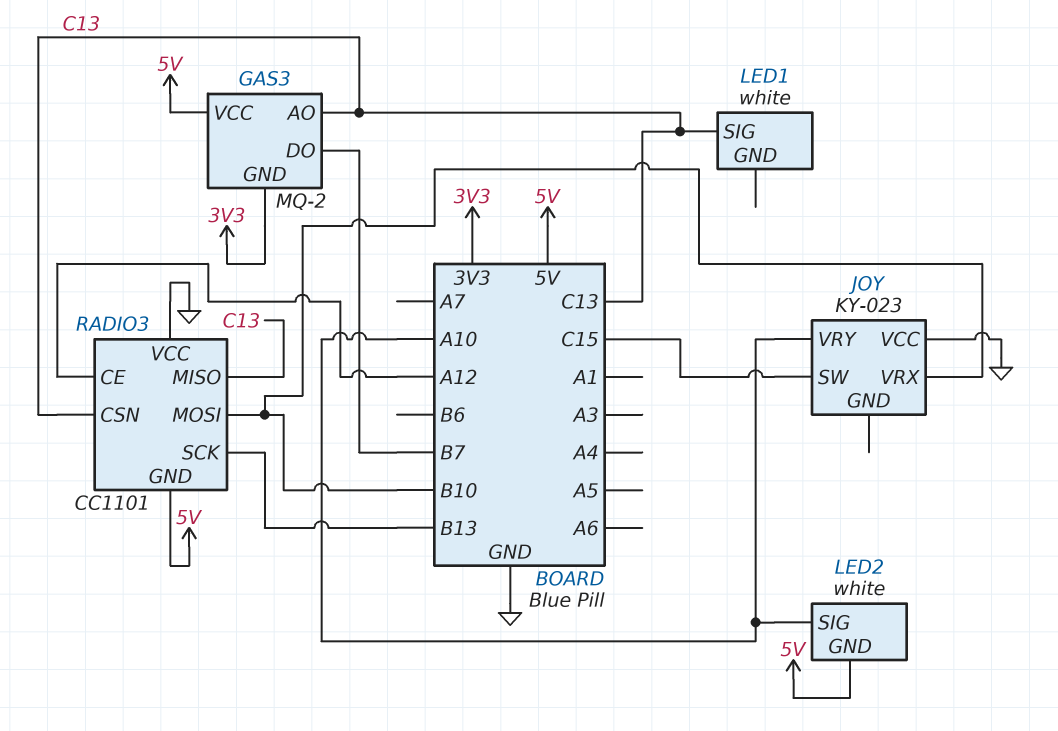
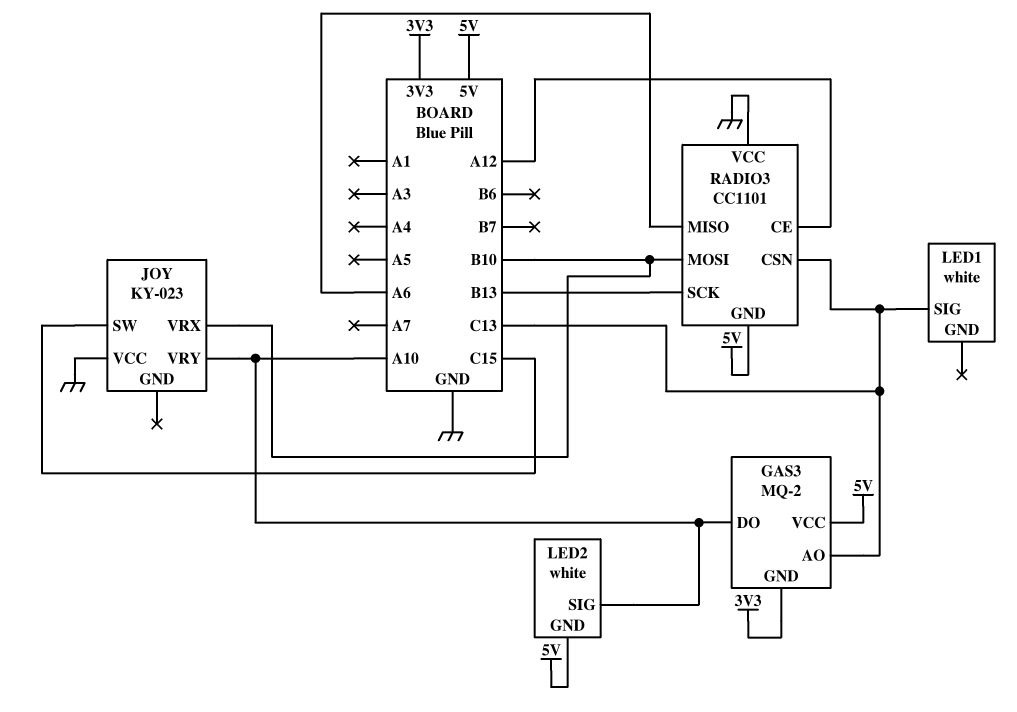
GAS3 pin DO: B7 -> A10
RADIO3 pin MISO: C13 -> A6

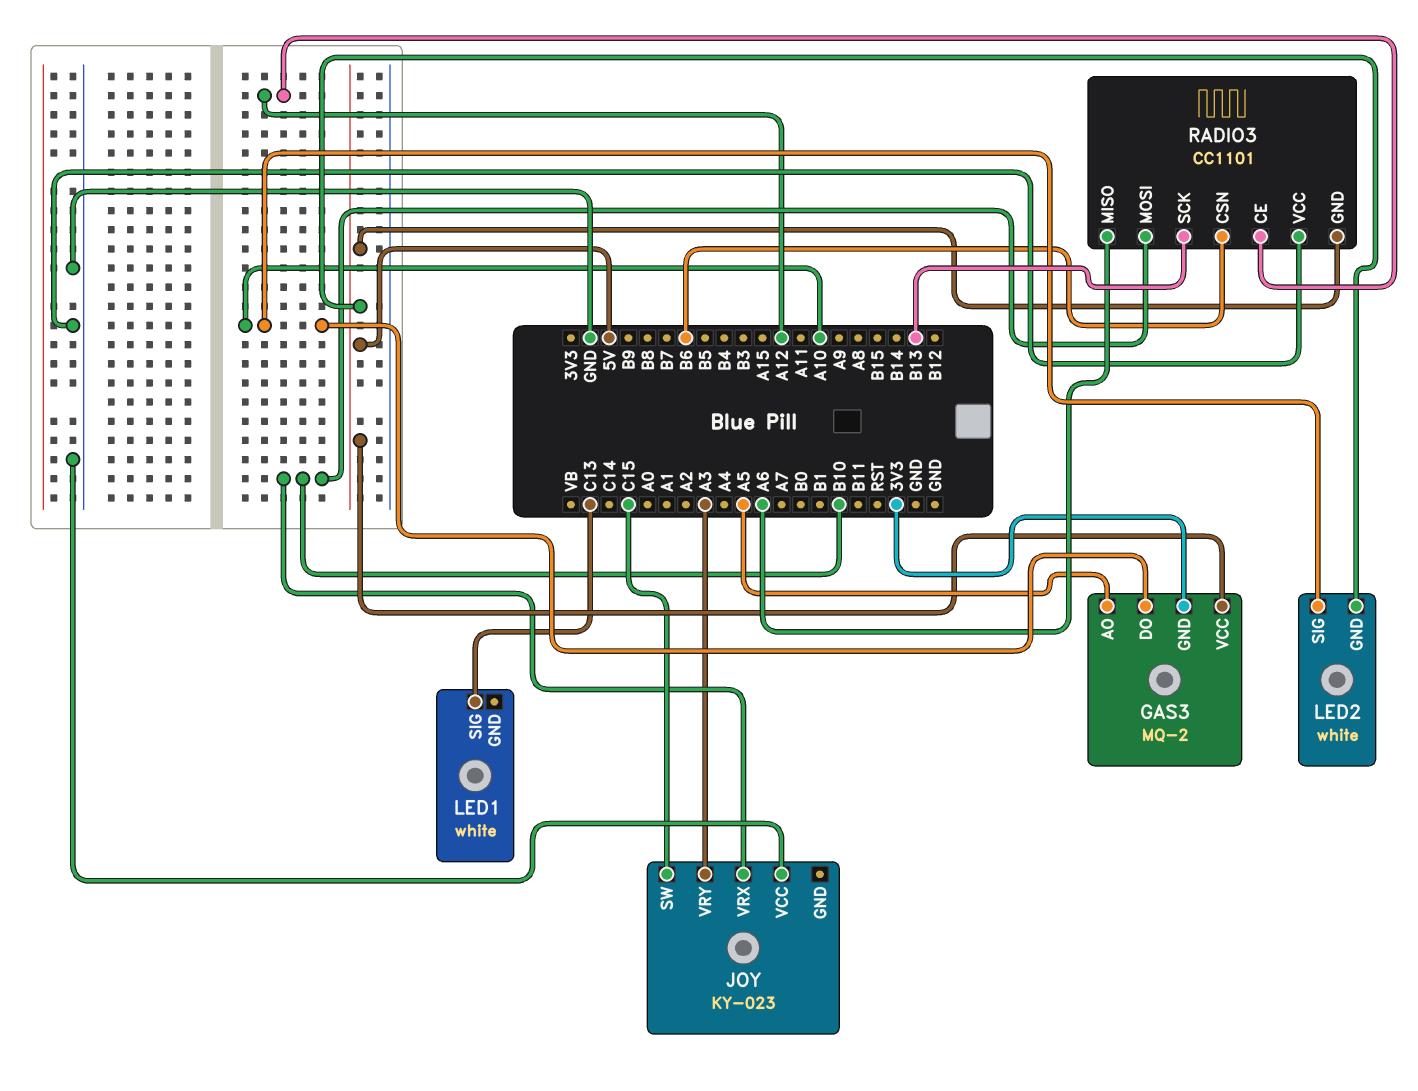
GAS3 pin AO: C13 -> A5
JOY pin VRY: A10 -> A3
RADIO3 pin CSN: C13 -> B6

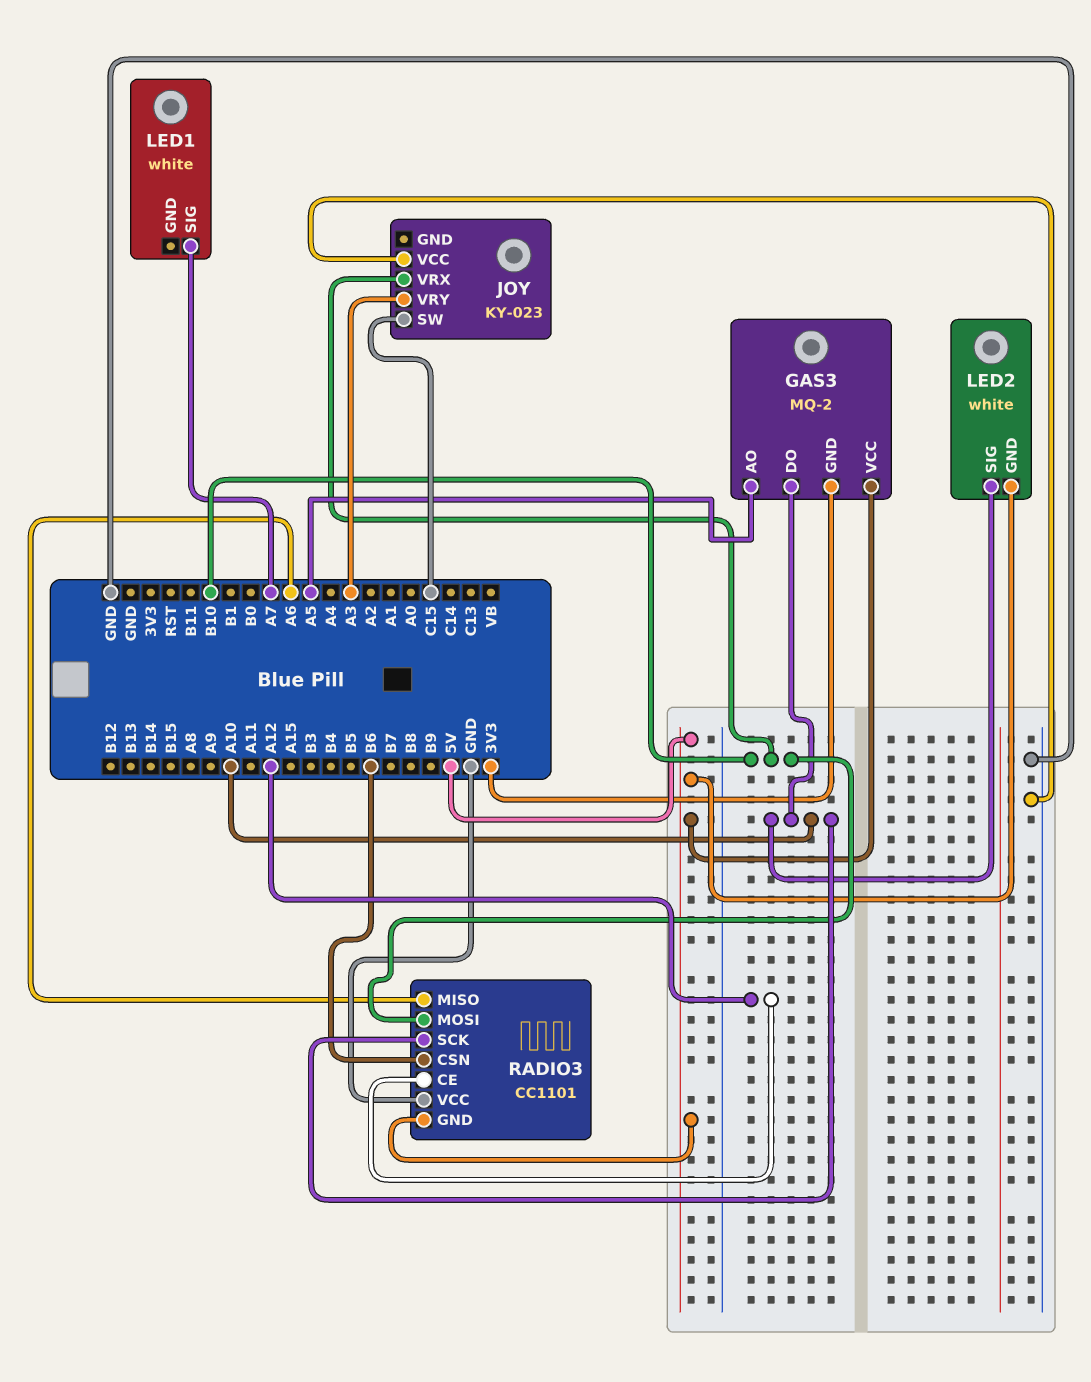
LED1 pin SIG: C13 -> A7
RADIO3 pin SCK: B13 -> A10

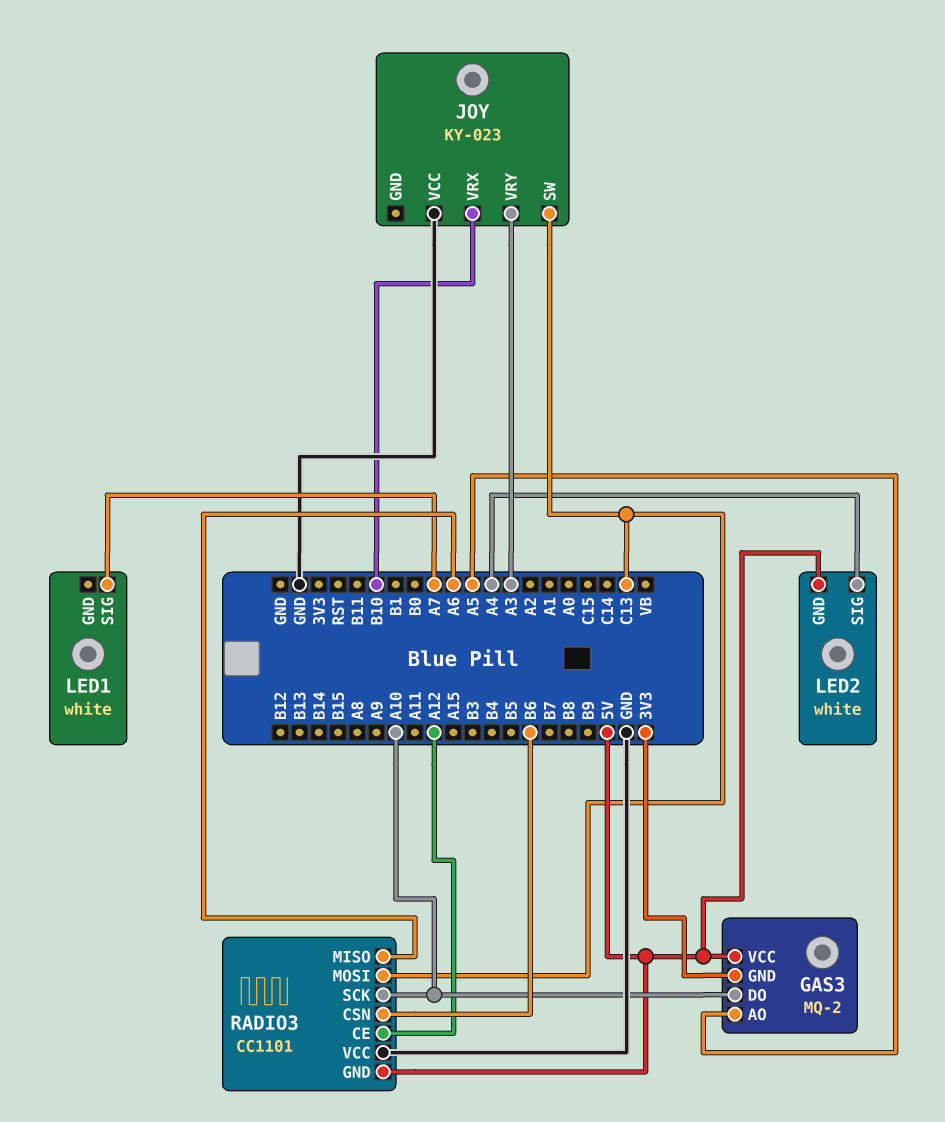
JOY pin SW: C15 -> C13
LED2 pin SIG: A10 -> A4
RADIO3 pin MOSI: B10 -> C13

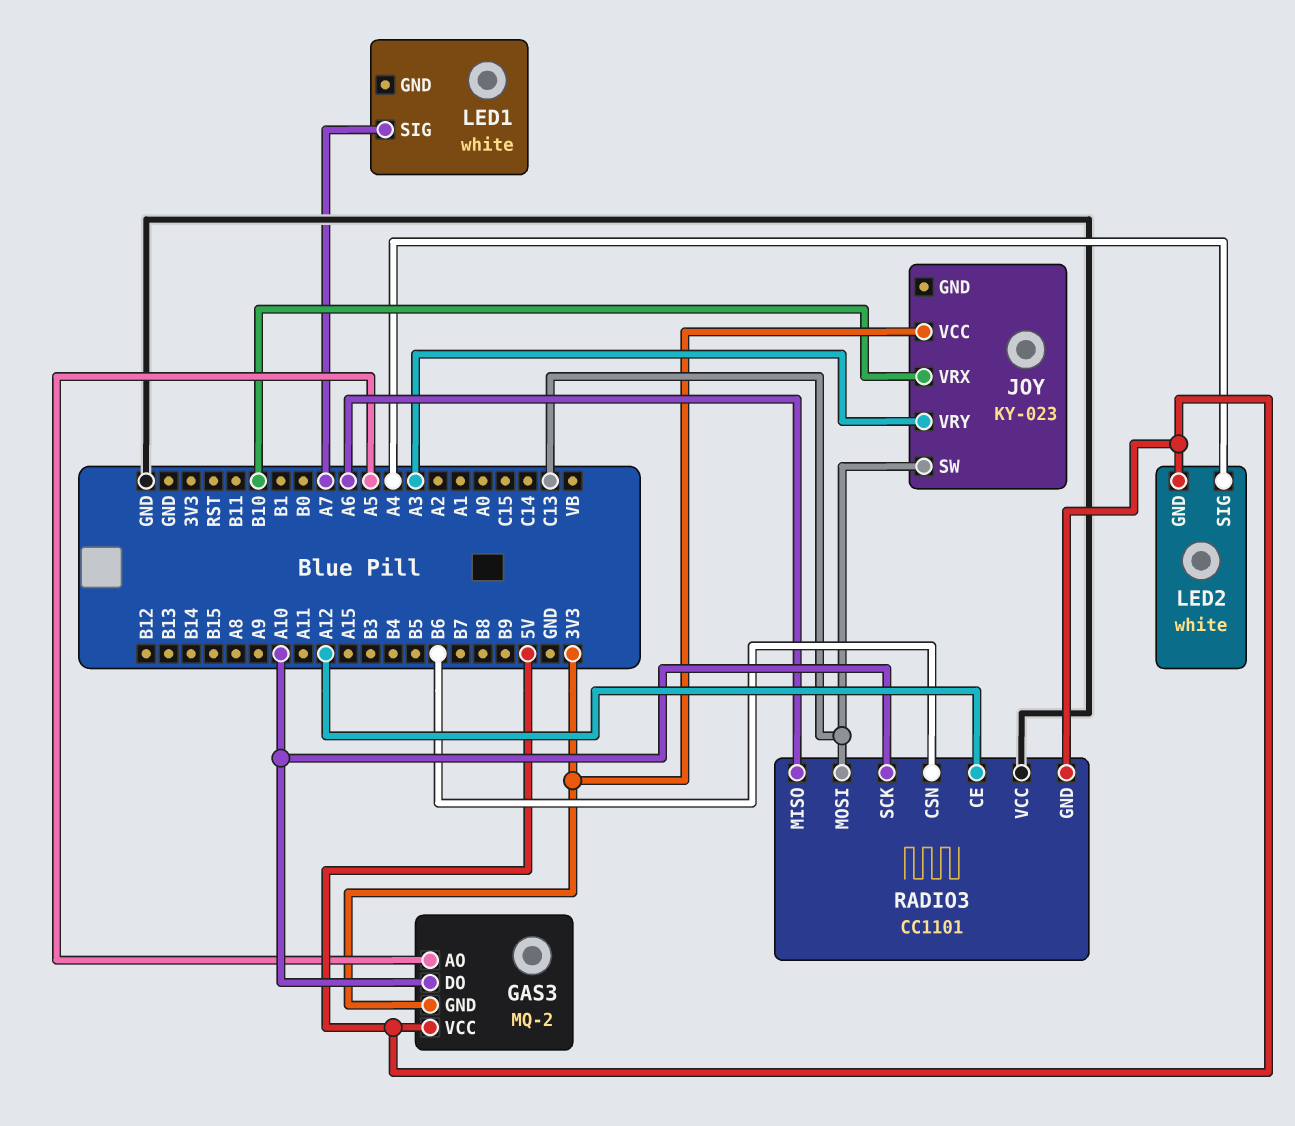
JOY pin VCC: GND -> 3V3

